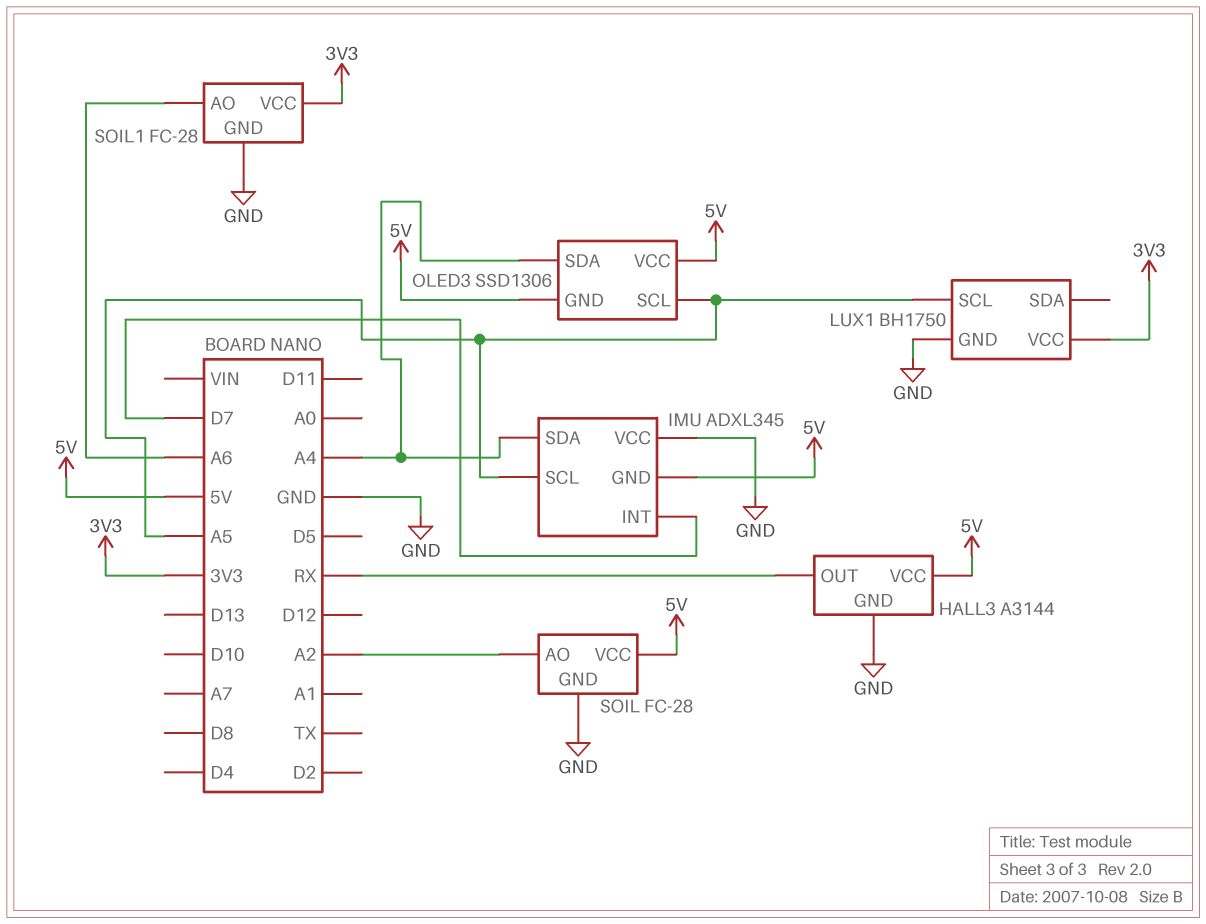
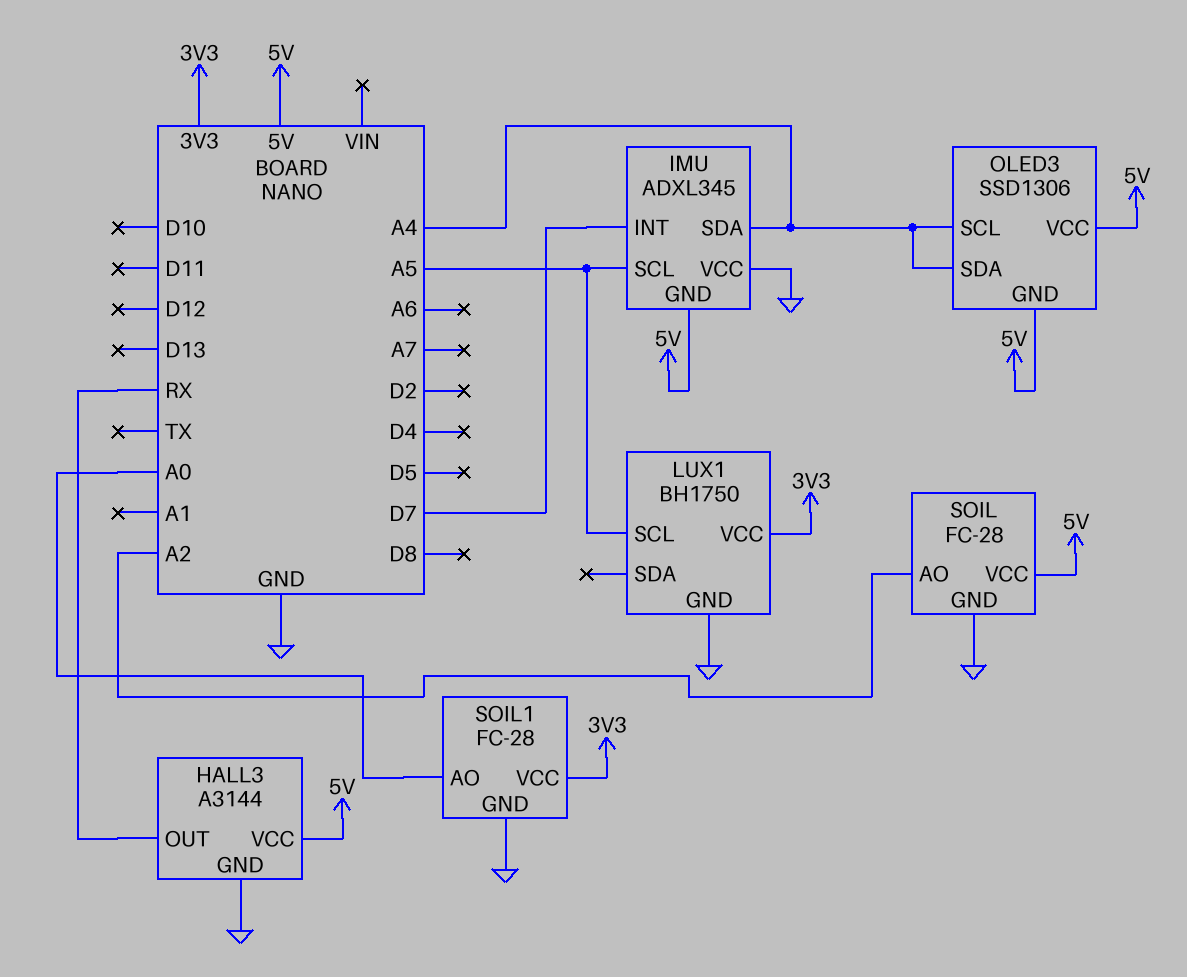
OLED3 pin SCL: A5 -> A4
SOIL1 pin AO: A6 -> A0

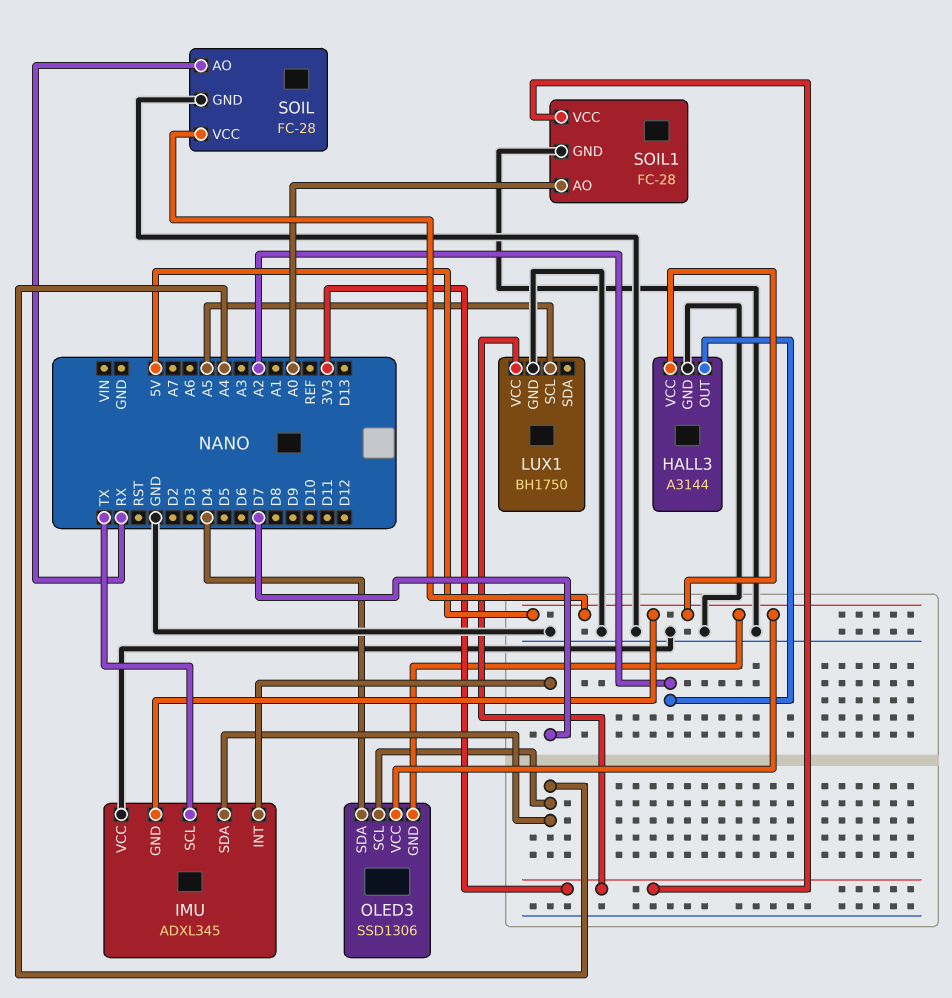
HALL3 pin OUT: RX -> A2
IMU pin SCL: A5 -> TX
OLED3 pin SDA: A4 -> D4
SOIL pin AO: A2 -> RX

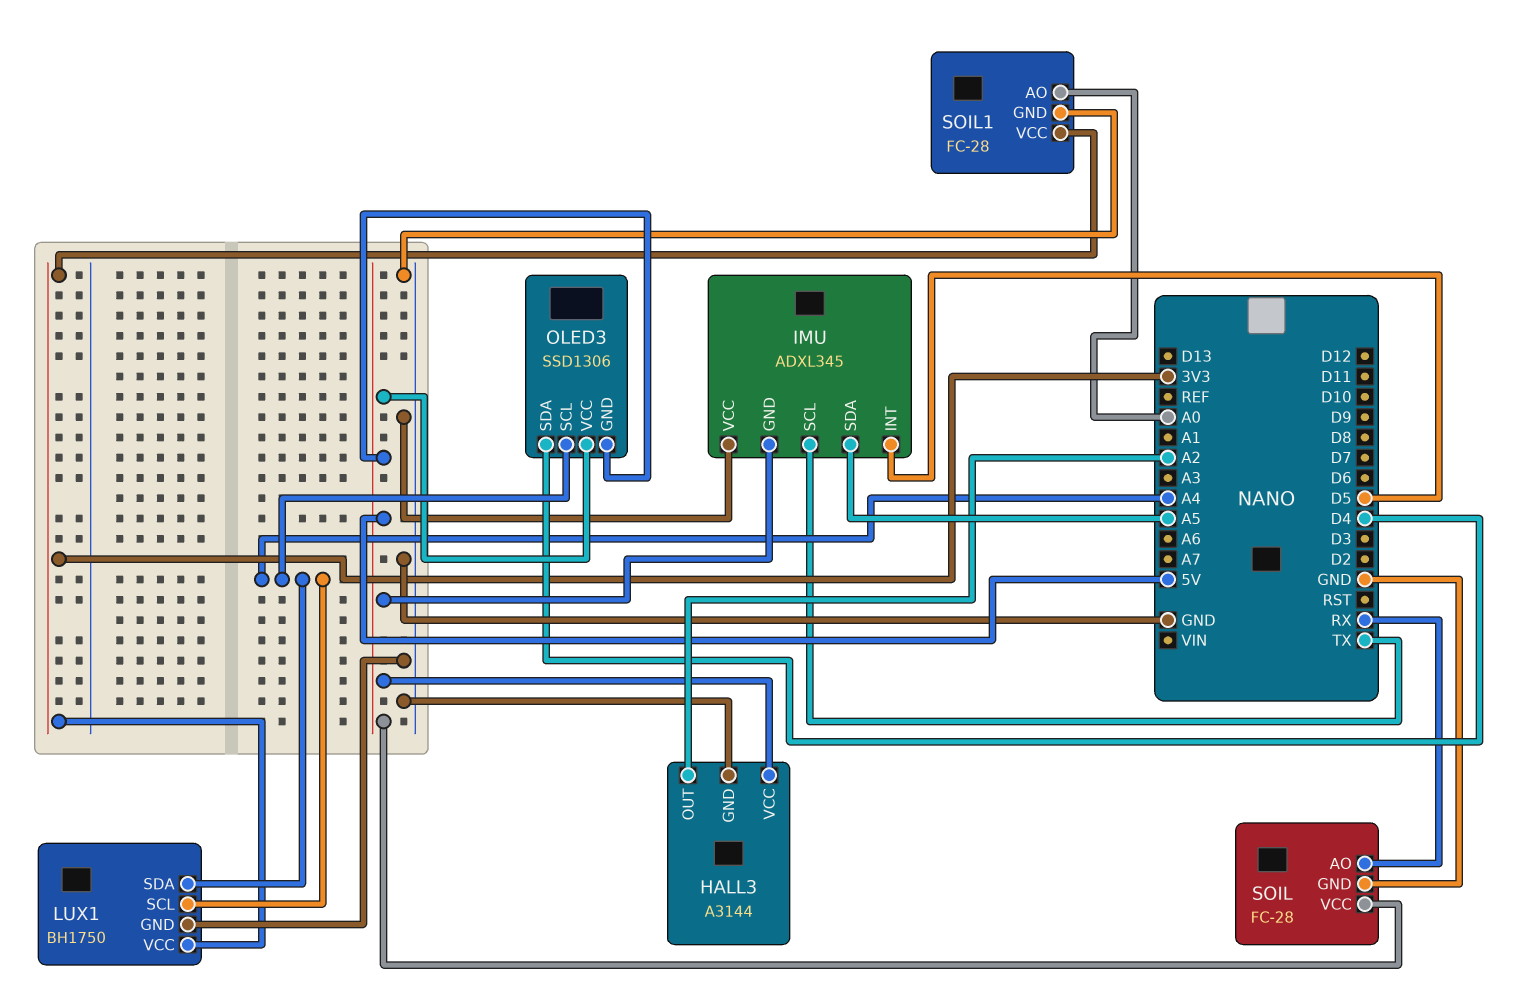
IMU pin INT: D7 -> D5
IMU pin SDA: A4 -> A5
LUX1 pin SCL: A5 -> A4
LUX1 pin SDA: none -> A4

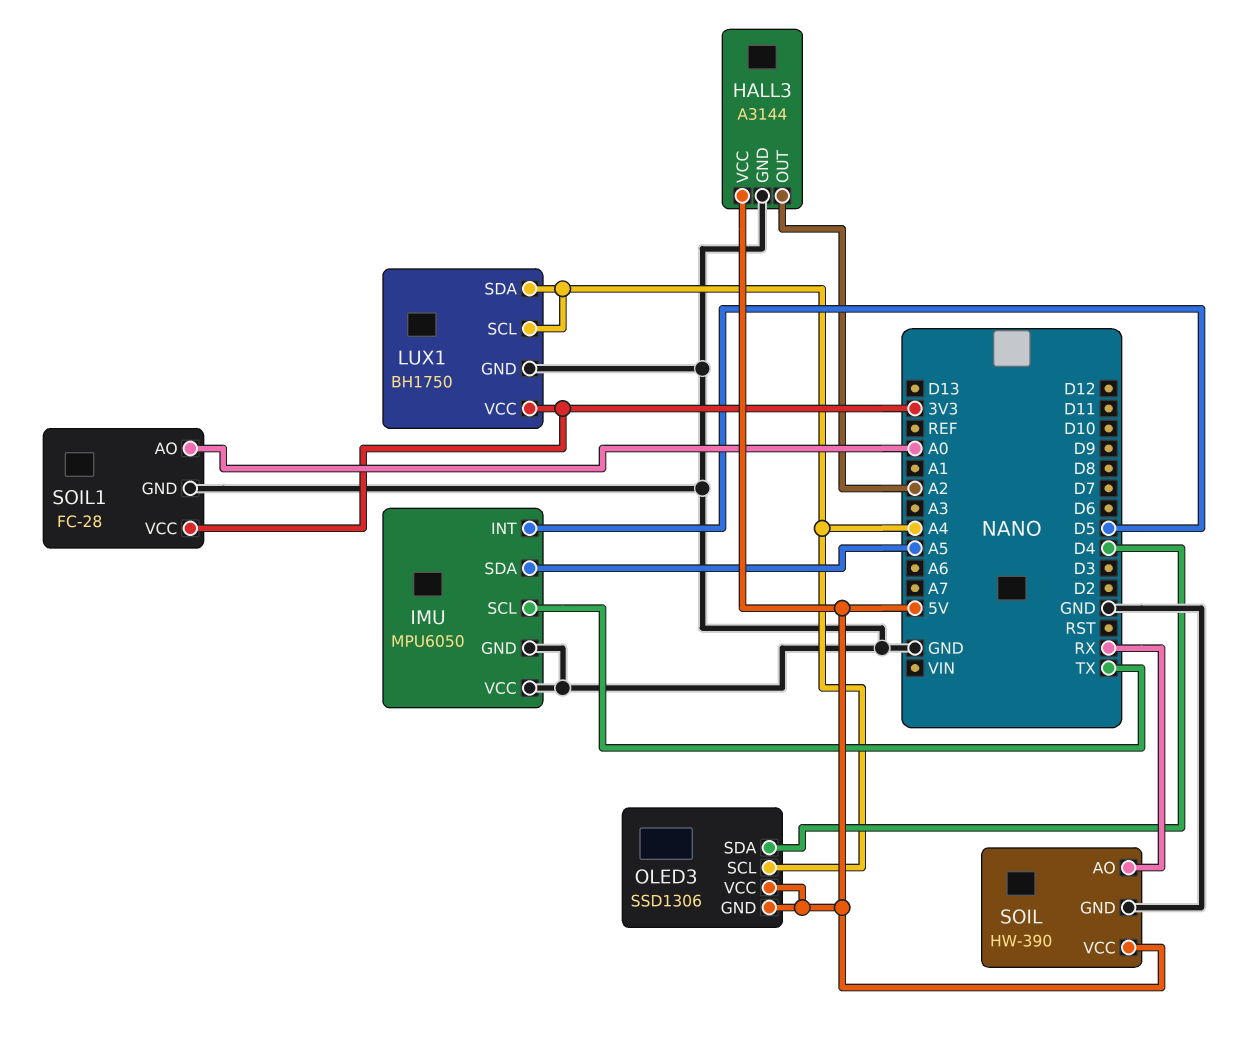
IMU: ADXL345 -> MPU6050
IMU pin GND: 5V -> GND
SOIL: FC-28 -> HW-390

